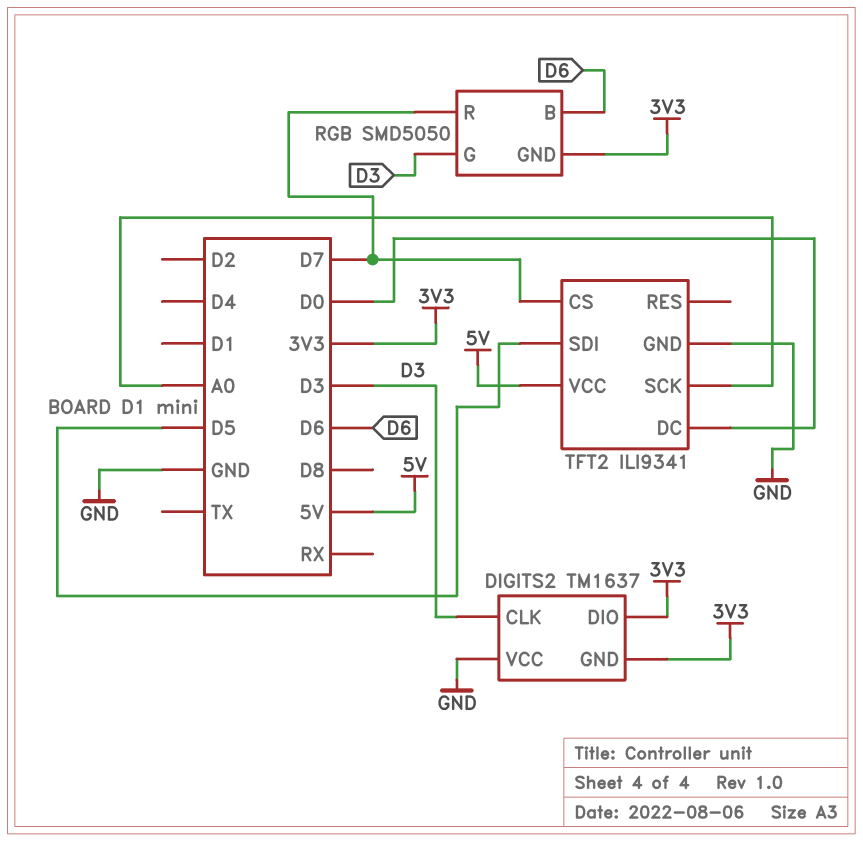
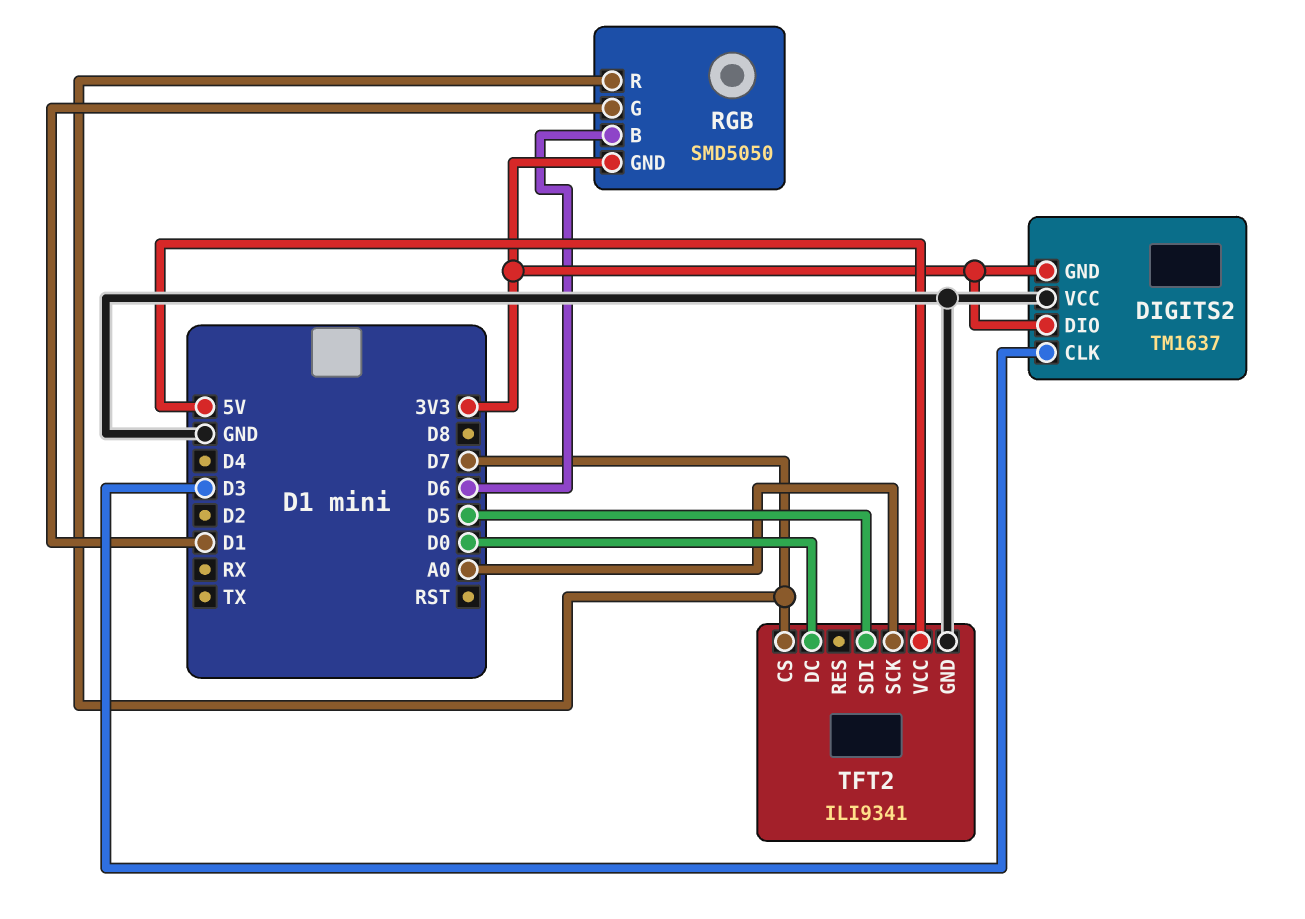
RGB pin G: D3 -> D1

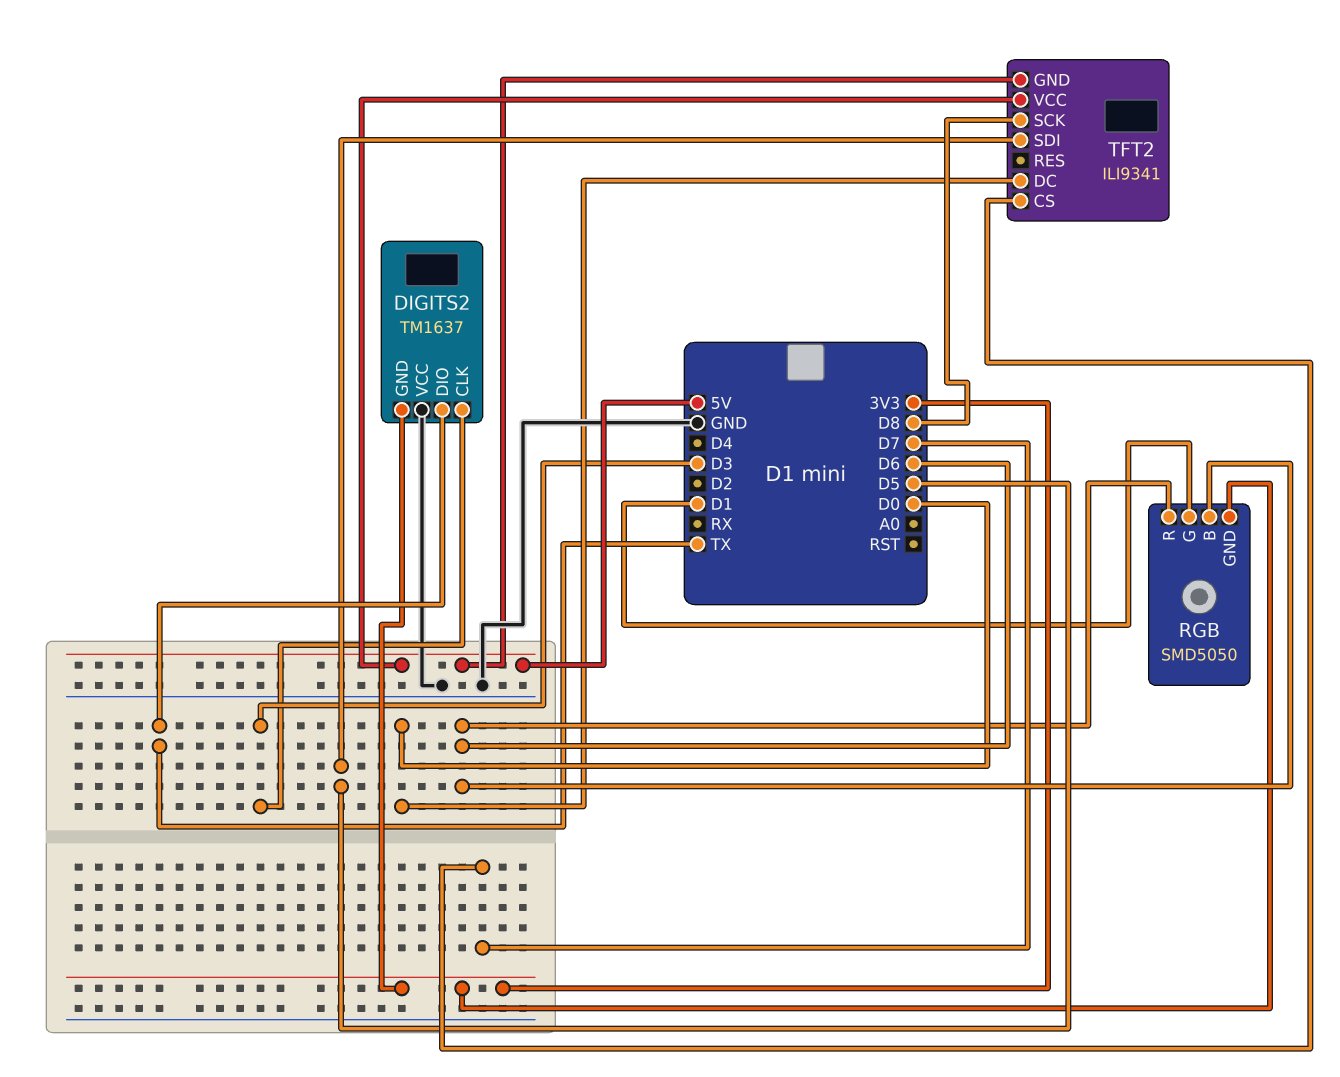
DIGITS2 pin DIO: 3V3 -> TX
RGB pin R: D7 -> D6
TFT2 pin GND: GND -> 5V
TFT2 pin SCK: A0 -> D8

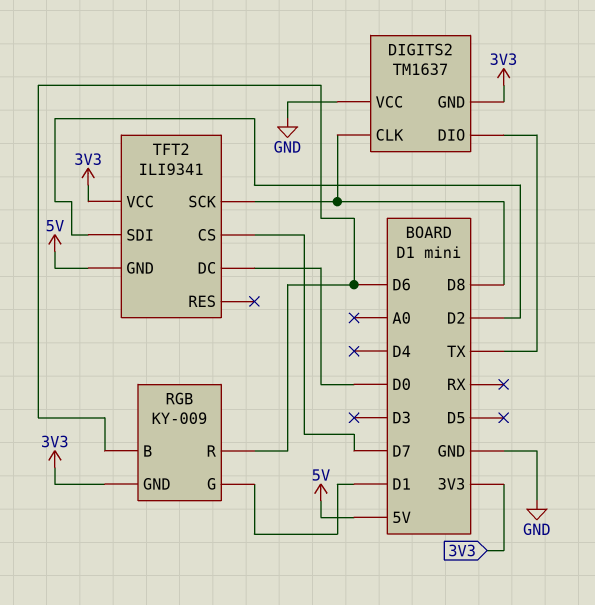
DIGITS2 pin CLK: D3 -> D8
RGB: SMD5050 -> KY-009
TFT2 pin SDI: D5 -> D2
TFT2 pin VCC: 5V -> 3V3

